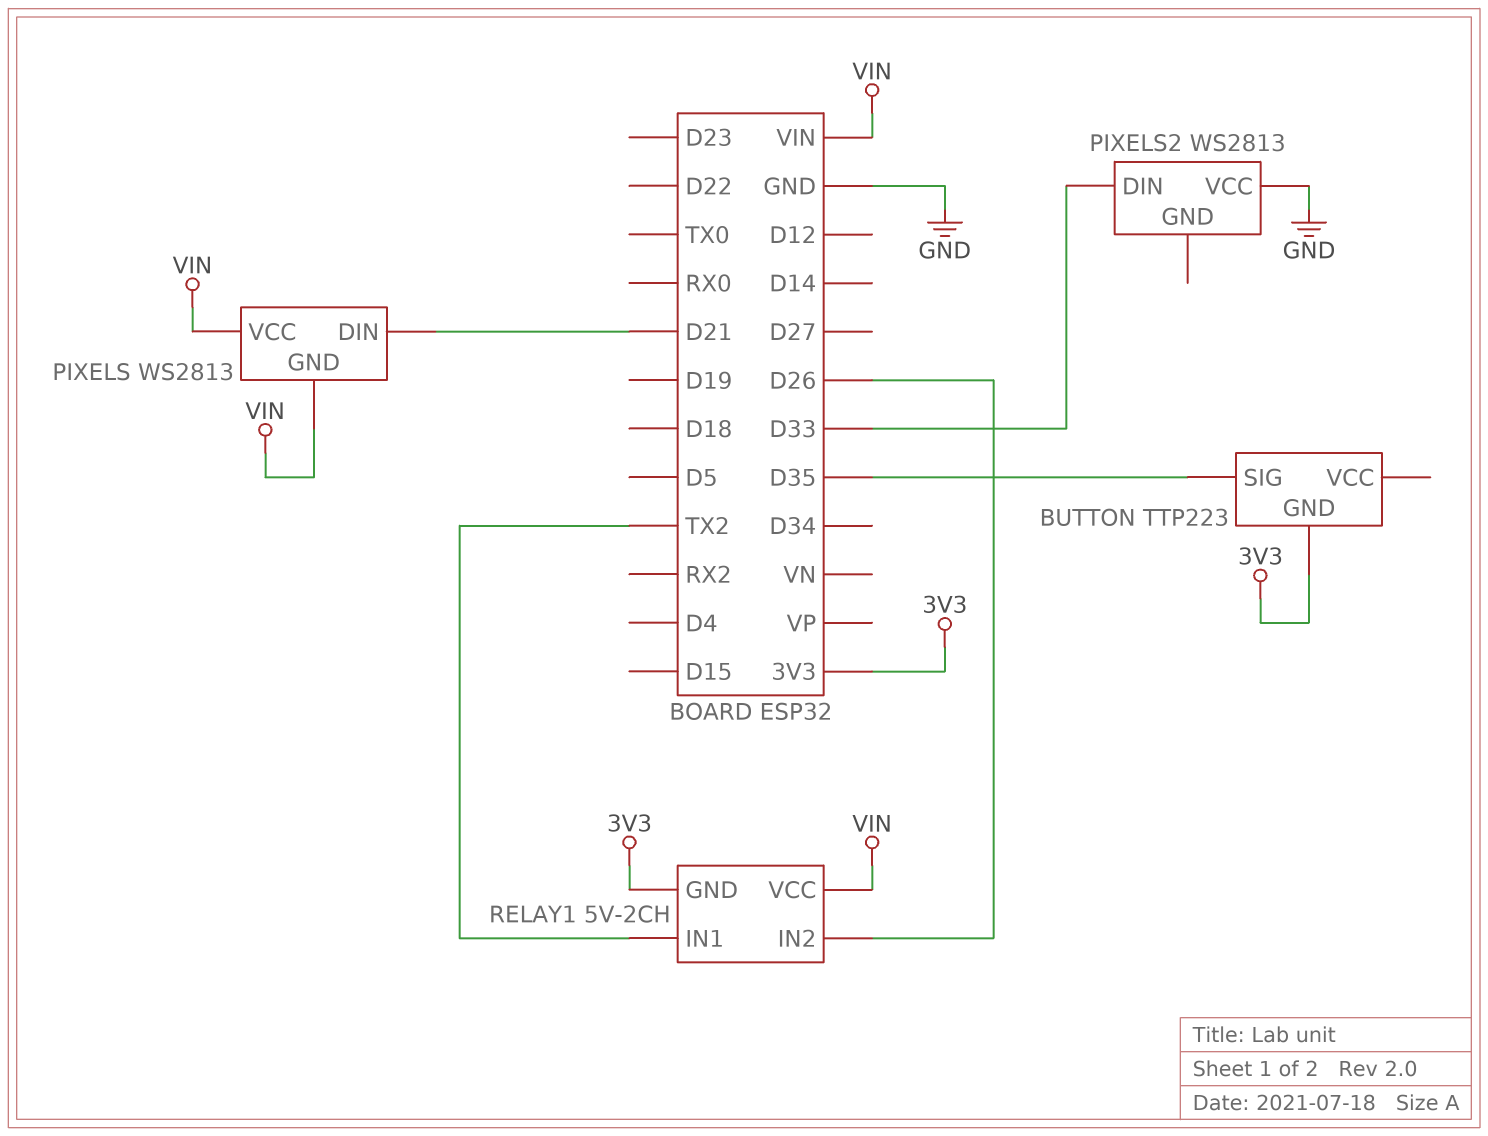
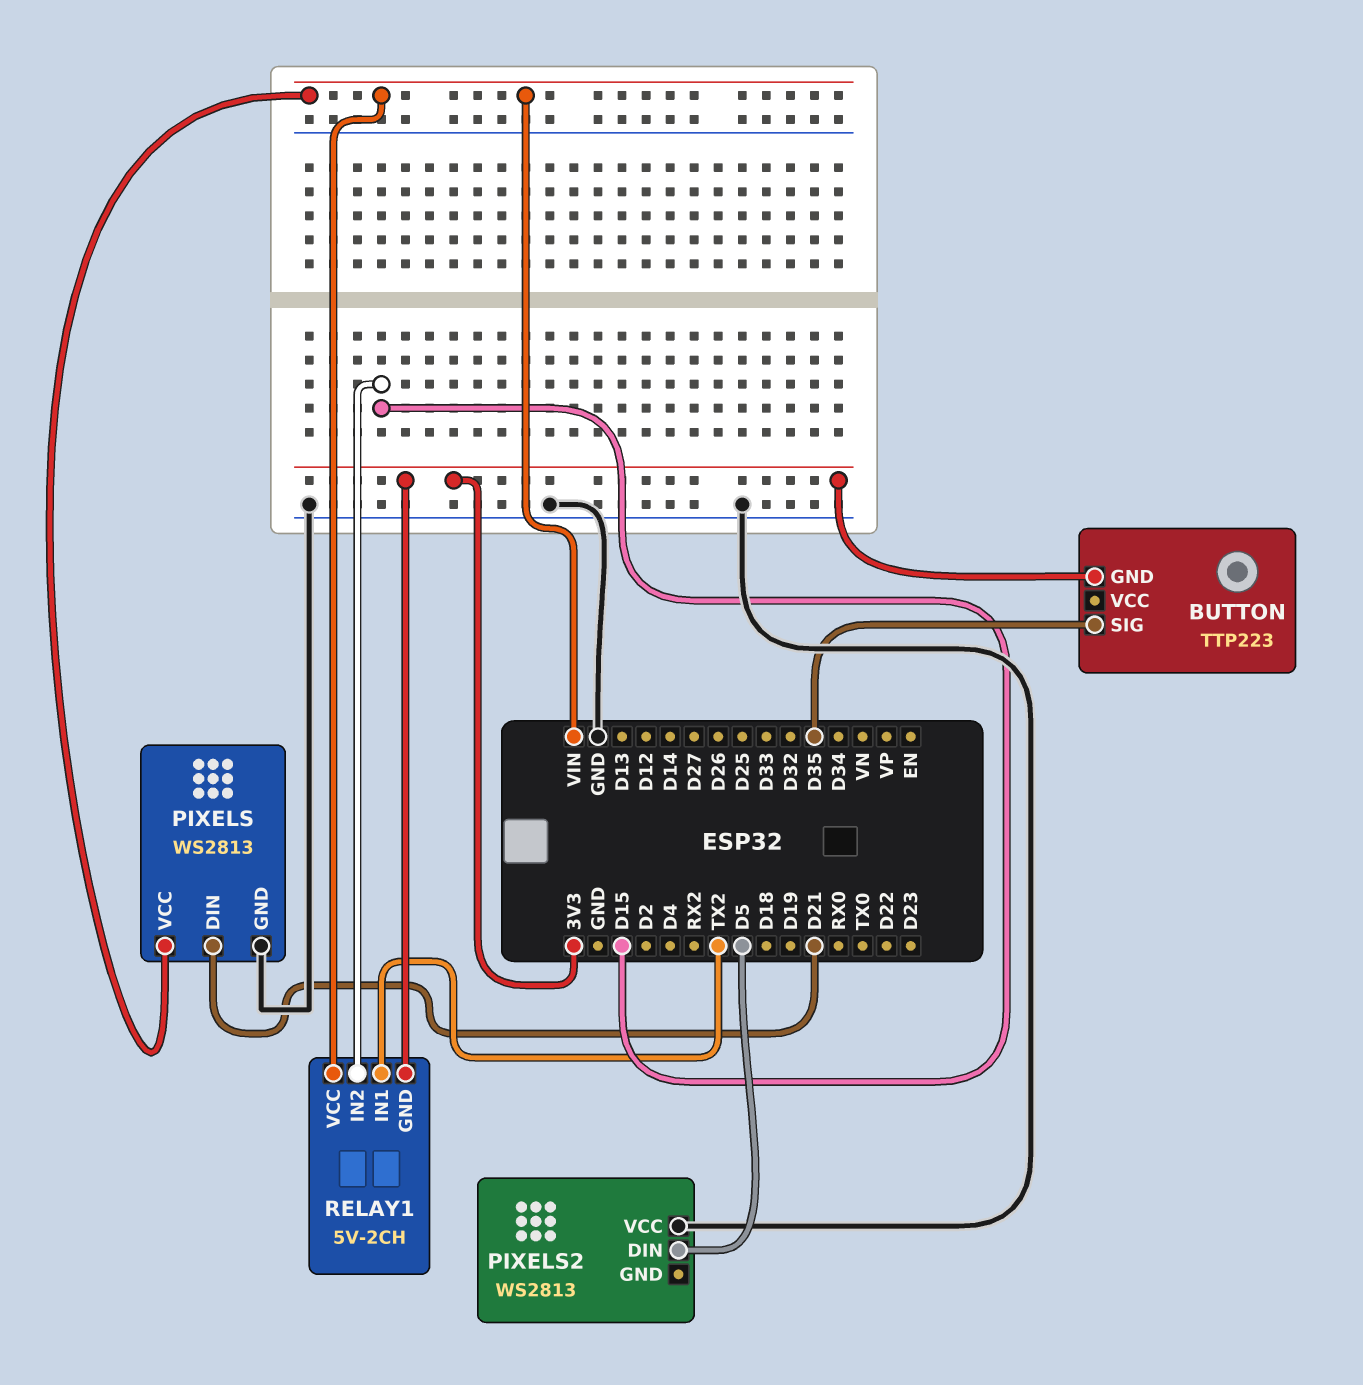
PIXELS pin GND: VIN -> GND
PIXELS2 pin DIN: D33 -> D5
RELAY1 pin IN2: D26 -> D15

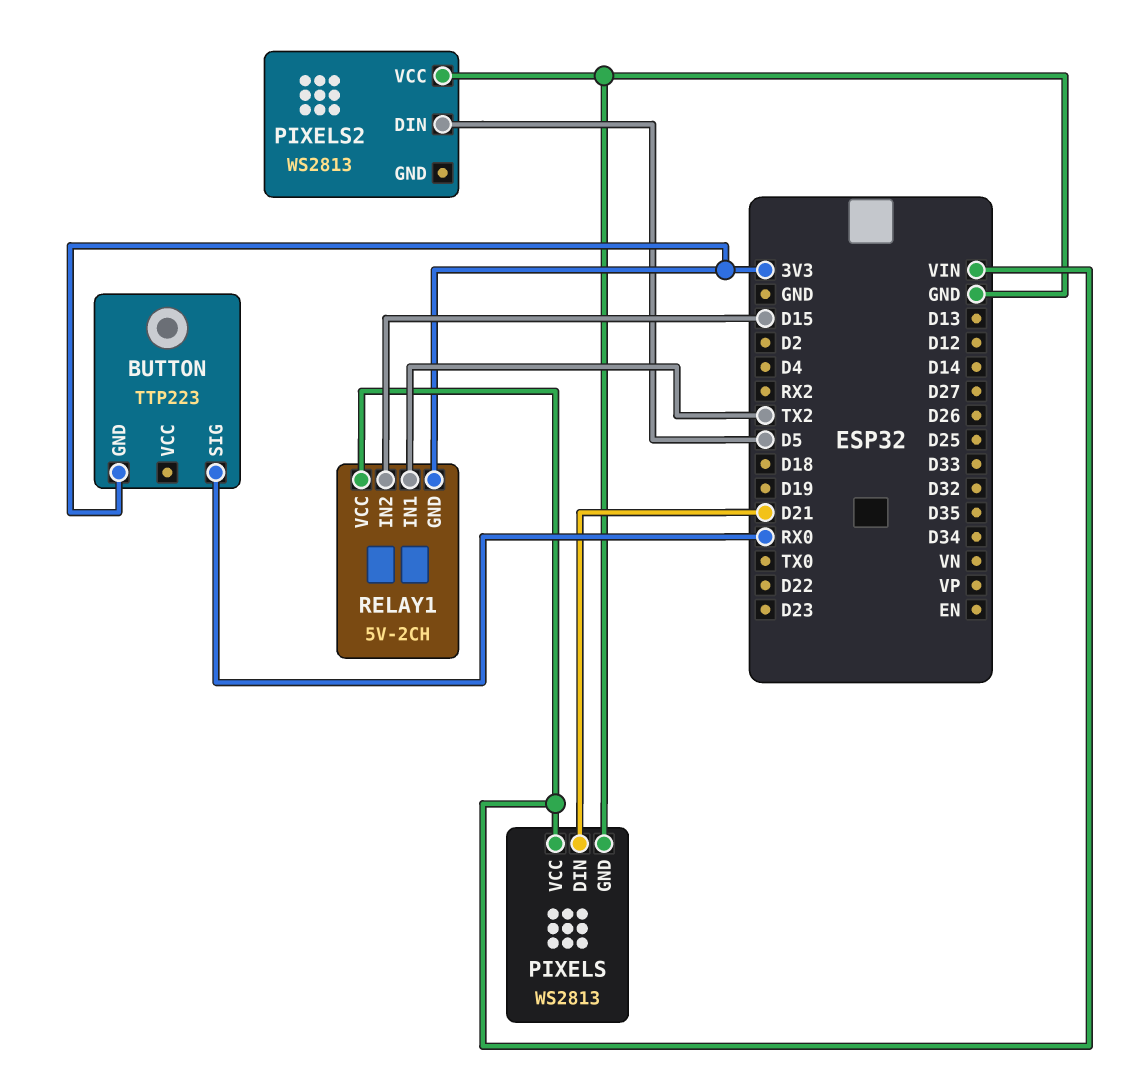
BUTTON pin SIG: D35 -> RX0

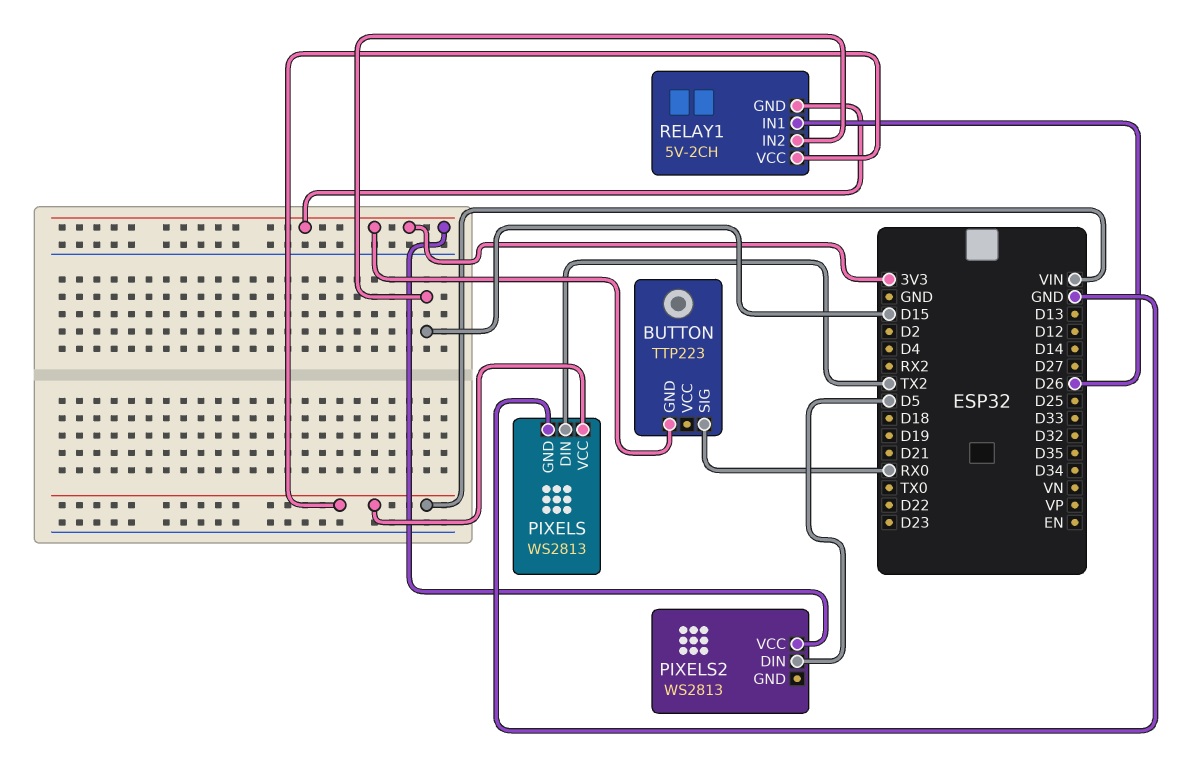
PIXELS pin DIN: D21 -> TX2
PIXELS2 pin VCC: GND -> 3V3
RELAY1 pin IN1: TX2 -> D26

